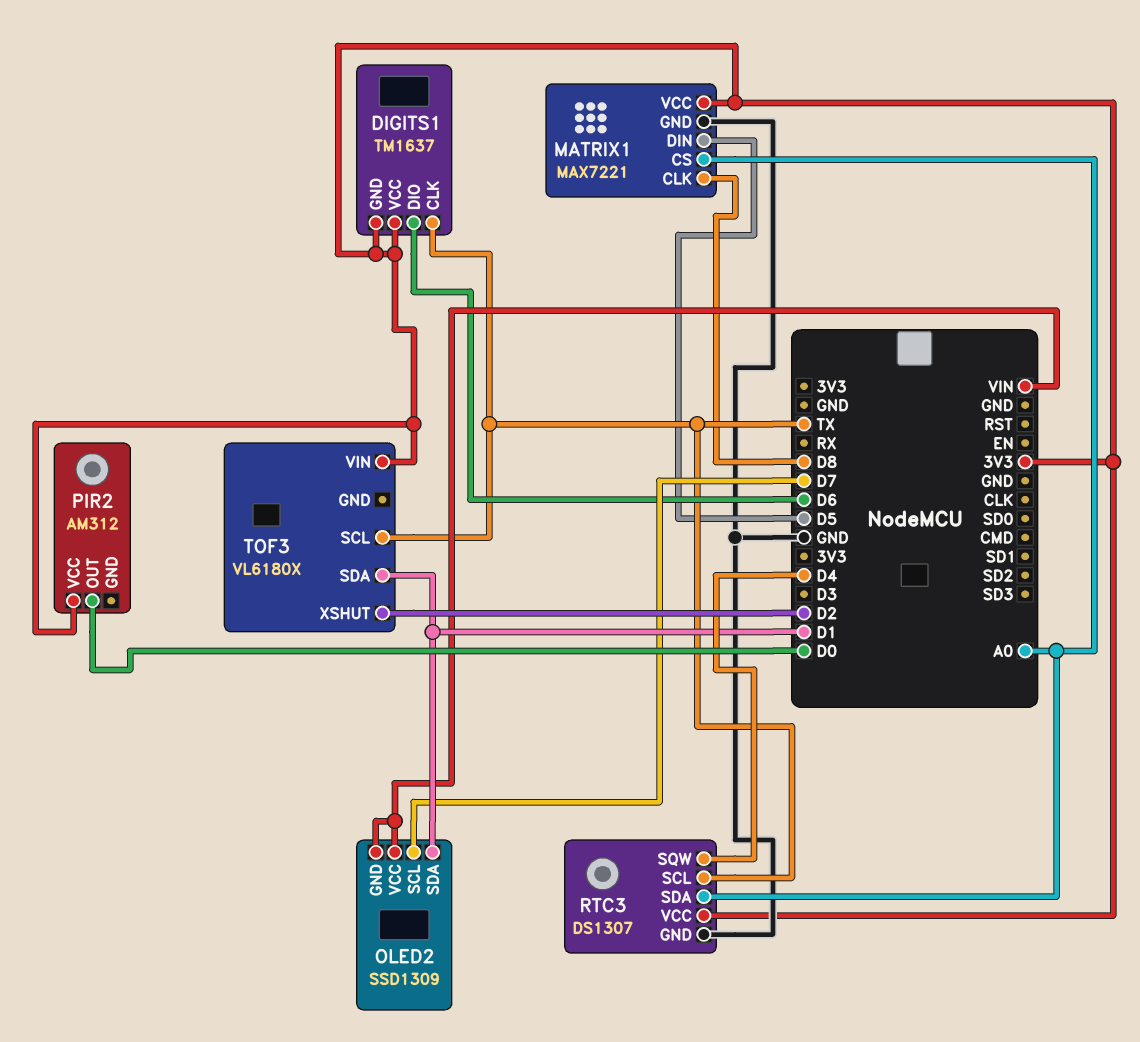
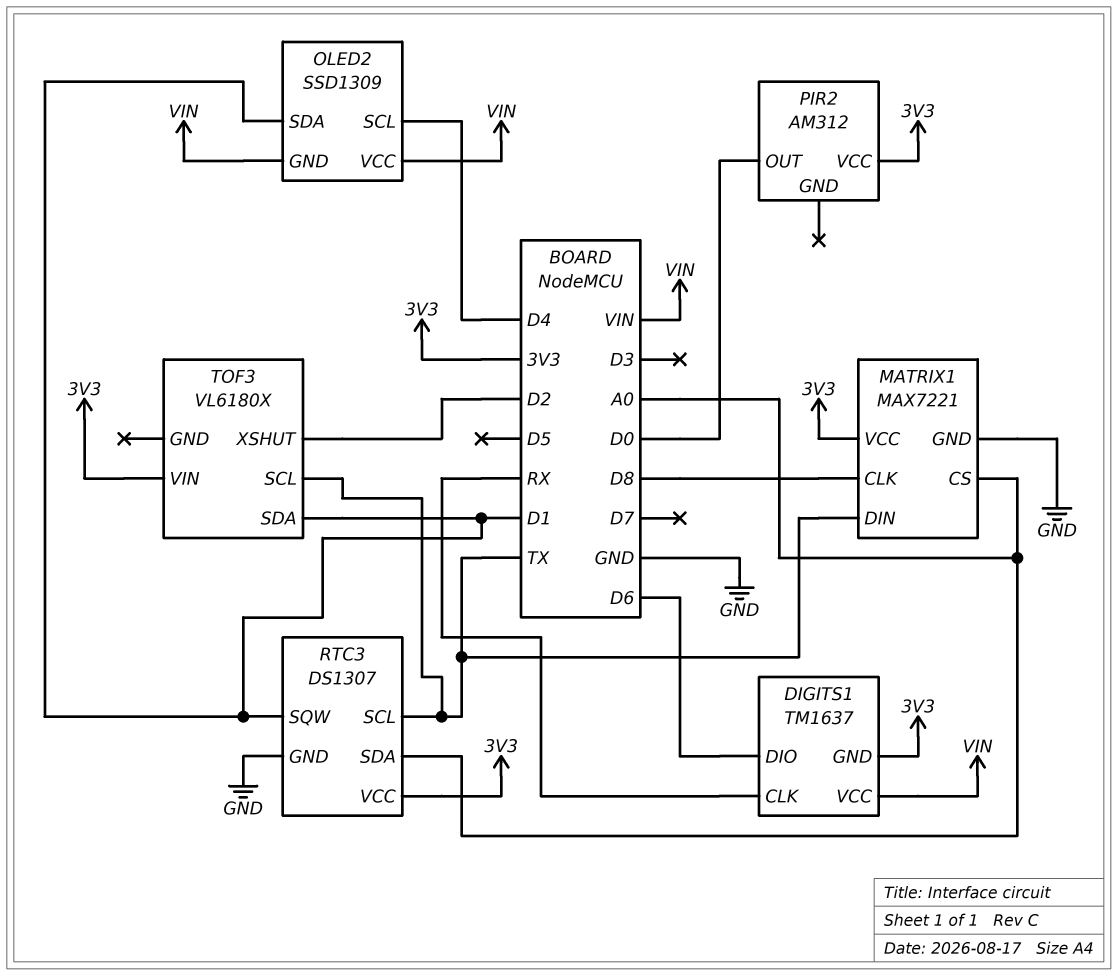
DIGITS1 pin CLK: TX -> RX
DIGITS1 pin VCC: 3V3 -> VIN
MATRIX1 pin DIN: D5 -> TX
OLED2 pin SCL: D7 -> D4
RTC3 pin SQW: D4 -> D1

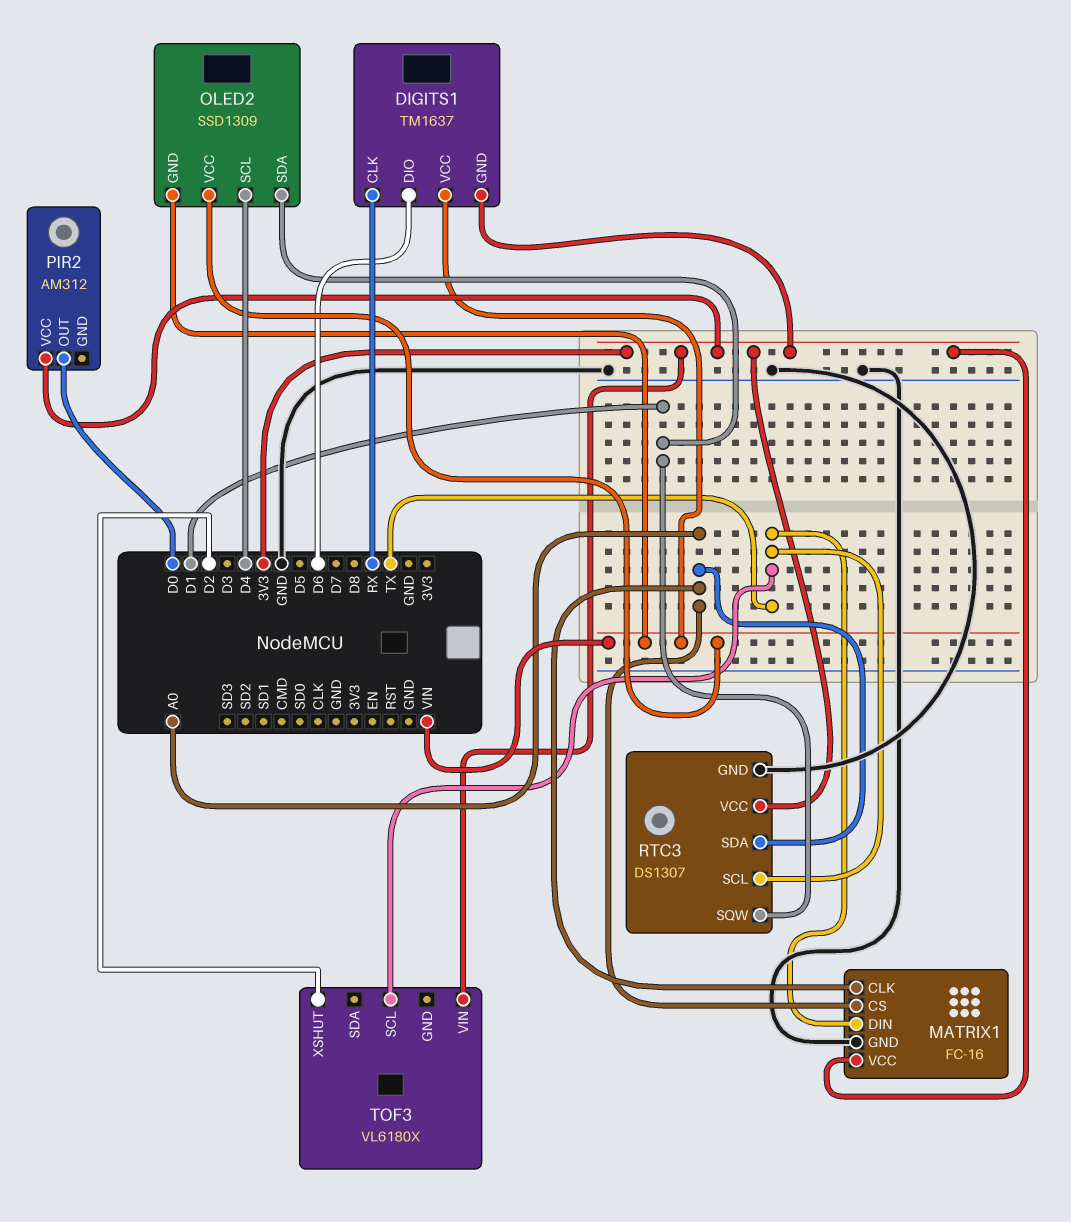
MATRIX1: MAX7221 -> FC-16
MATRIX1 pin CLK: D8 -> A0
TOF3 pin SDA: D1 -> none

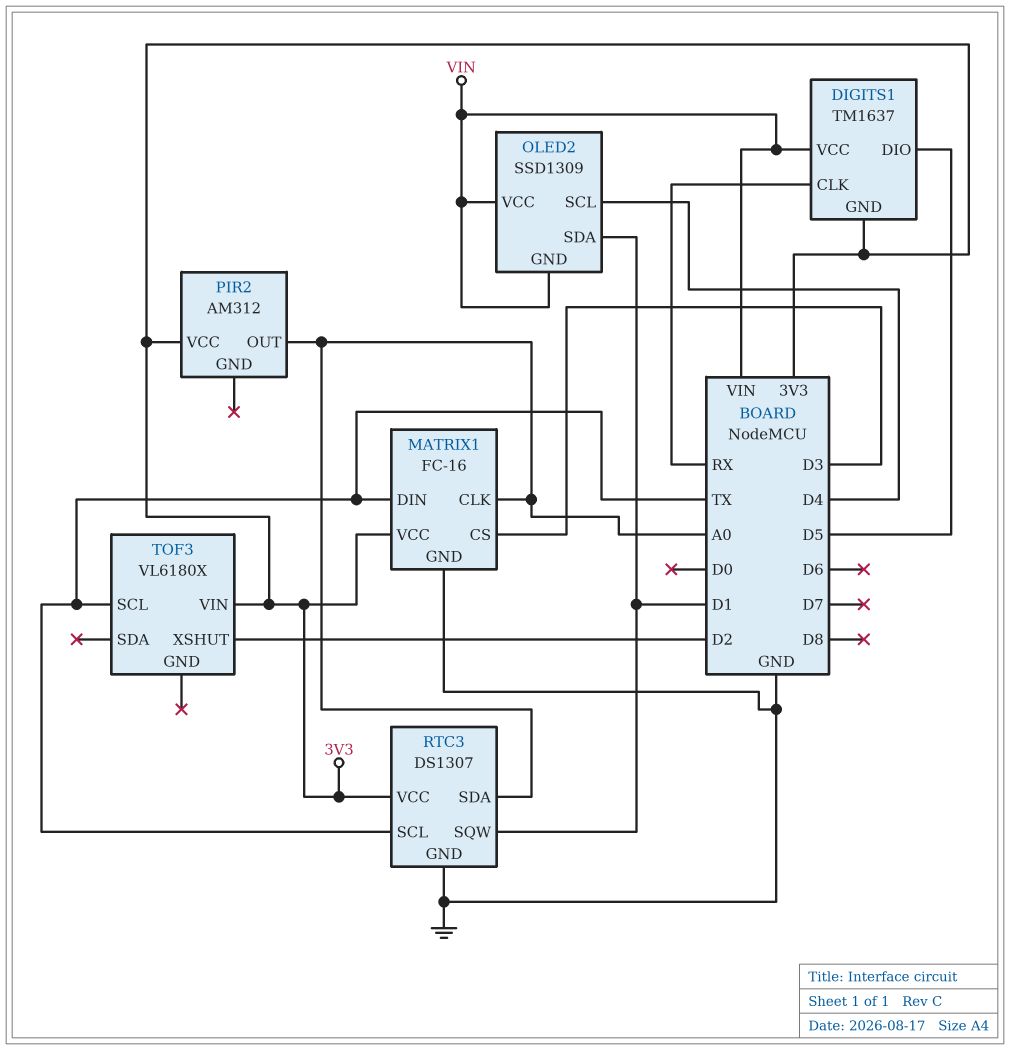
DIGITS1 pin DIO: D6 -> D5
MATRIX1 pin CS: A0 -> D3
PIR2 pin OUT: D0 -> A0

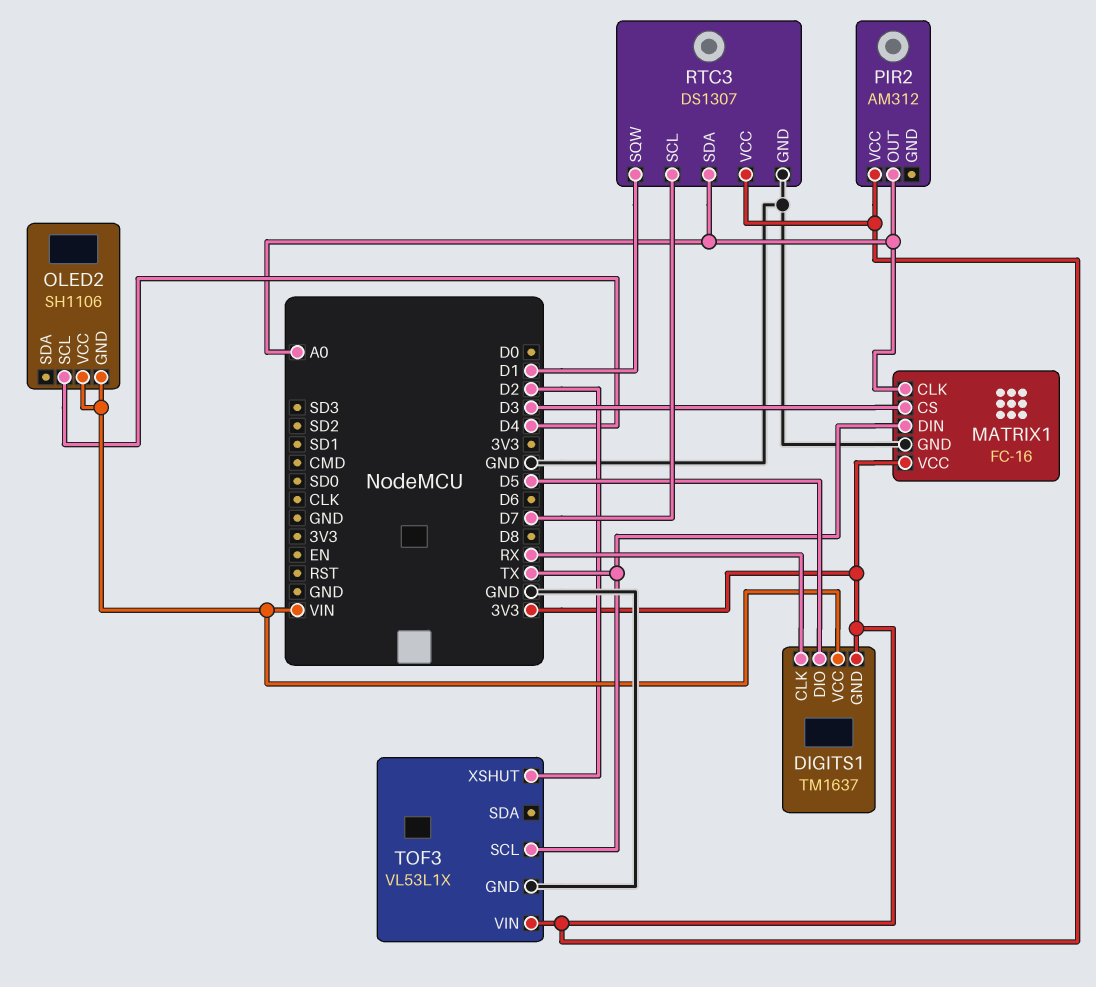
OLED2: SSD1309 -> SH1106
OLED2 pin SDA: D1 -> none
RTC3 pin SCL: TX -> D7
TOF3: VL6180X -> VL53L1X
TOF3 pin GND: none -> GND

